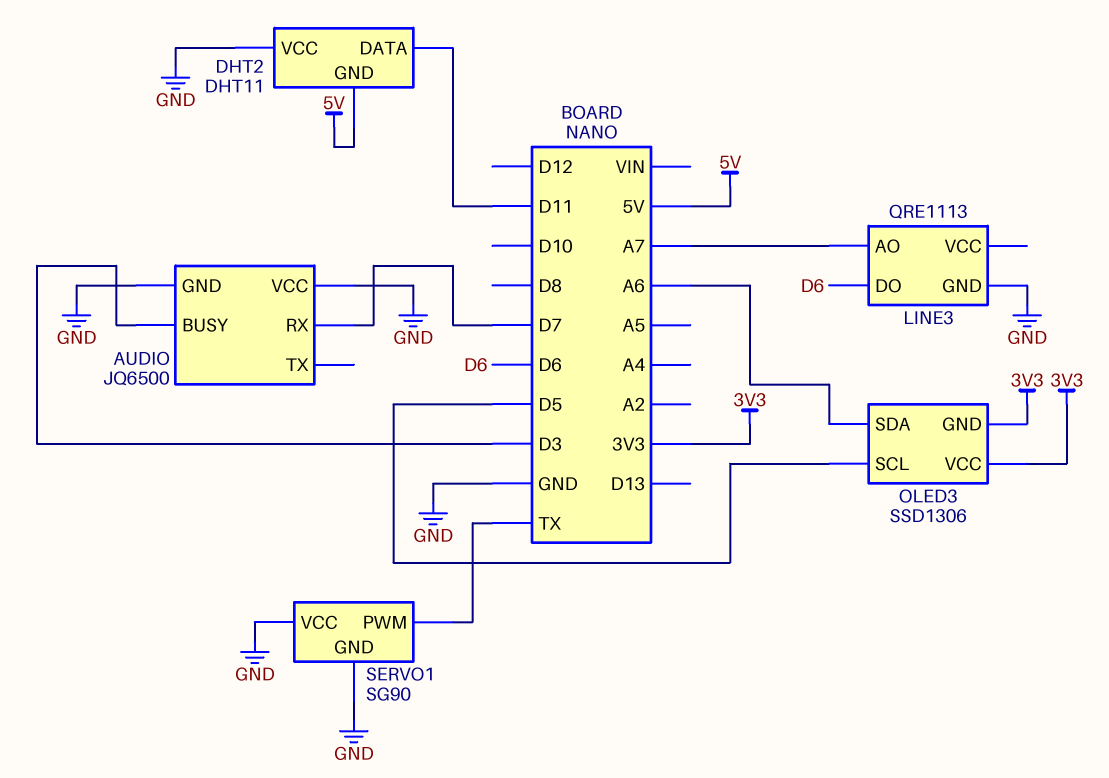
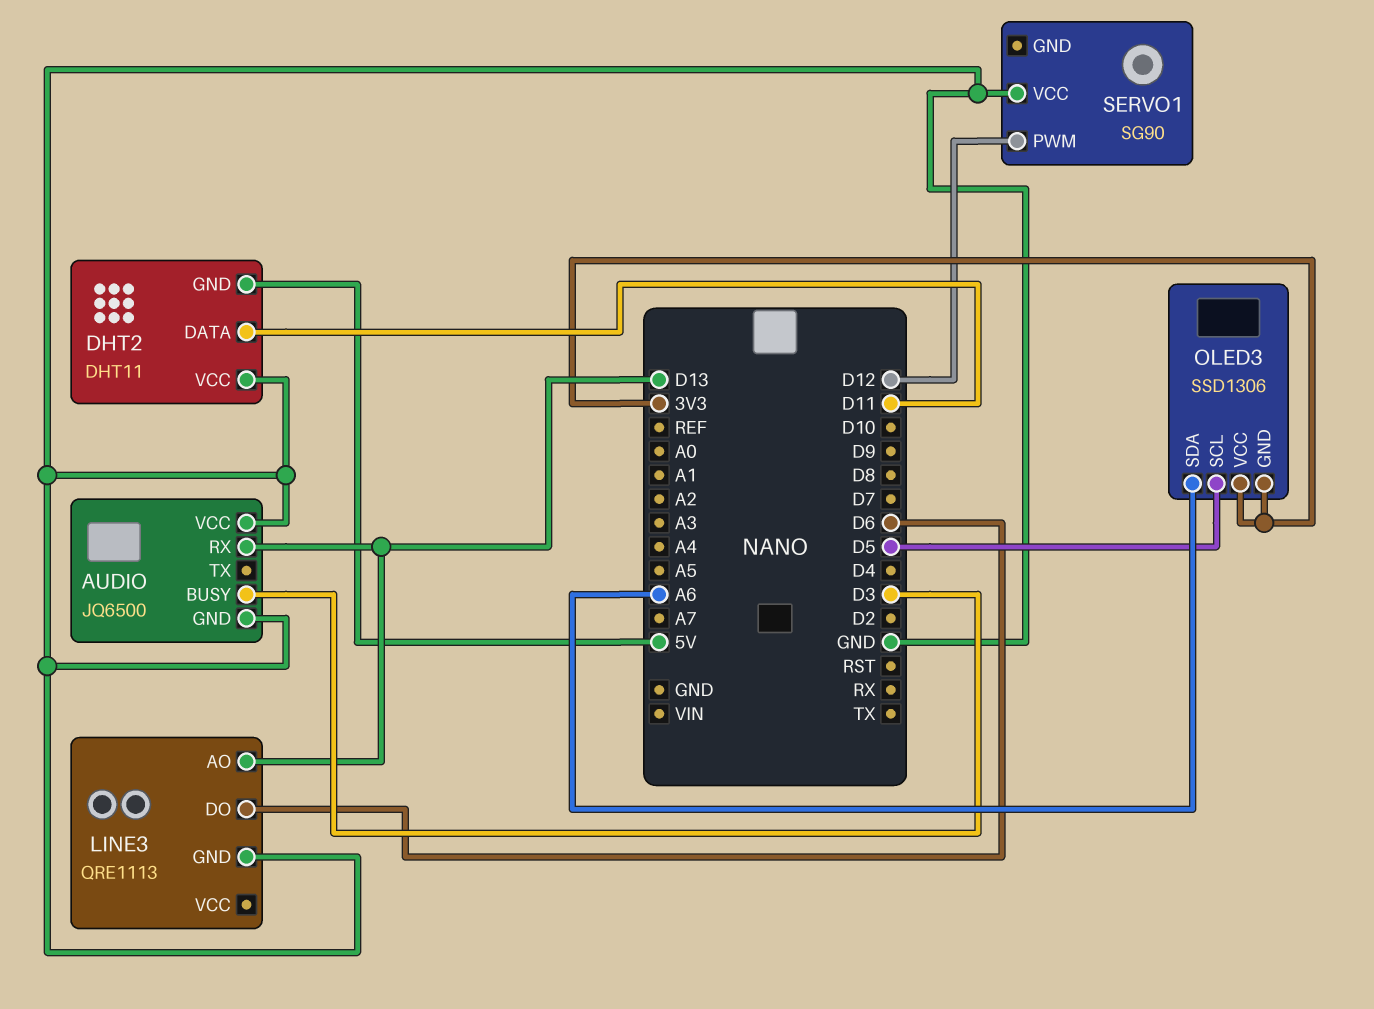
AUDIO pin RX: D7 -> D13
LINE3 pin AO: A7 -> D13
SERVO1 pin GND: GND -> none
SERVO1 pin PWM: TX -> D12

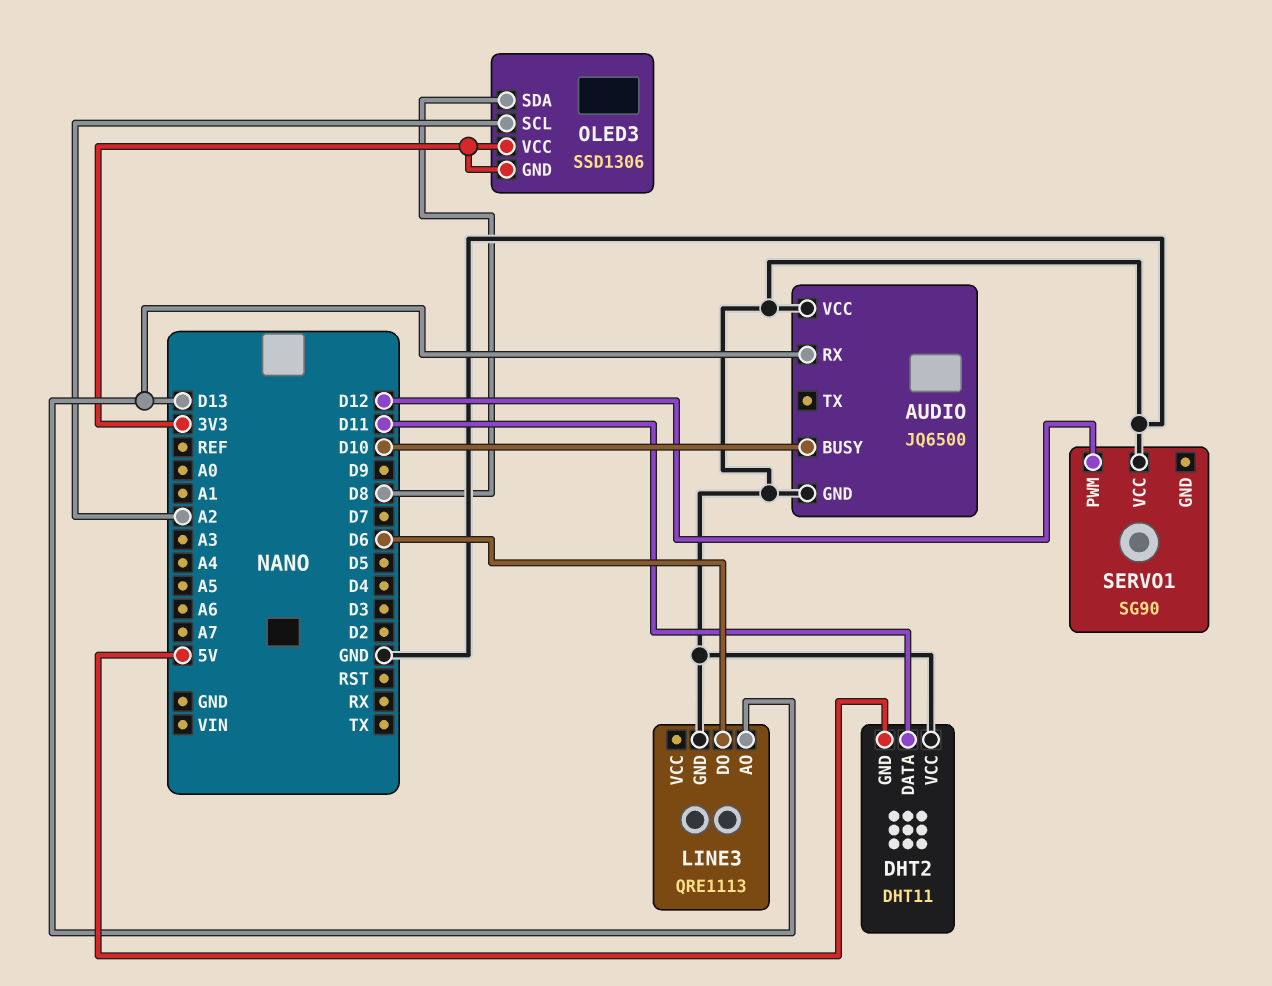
AUDIO pin BUSY: D3 -> D10
OLED3 pin SCL: D5 -> A2
OLED3 pin SDA: A6 -> D8

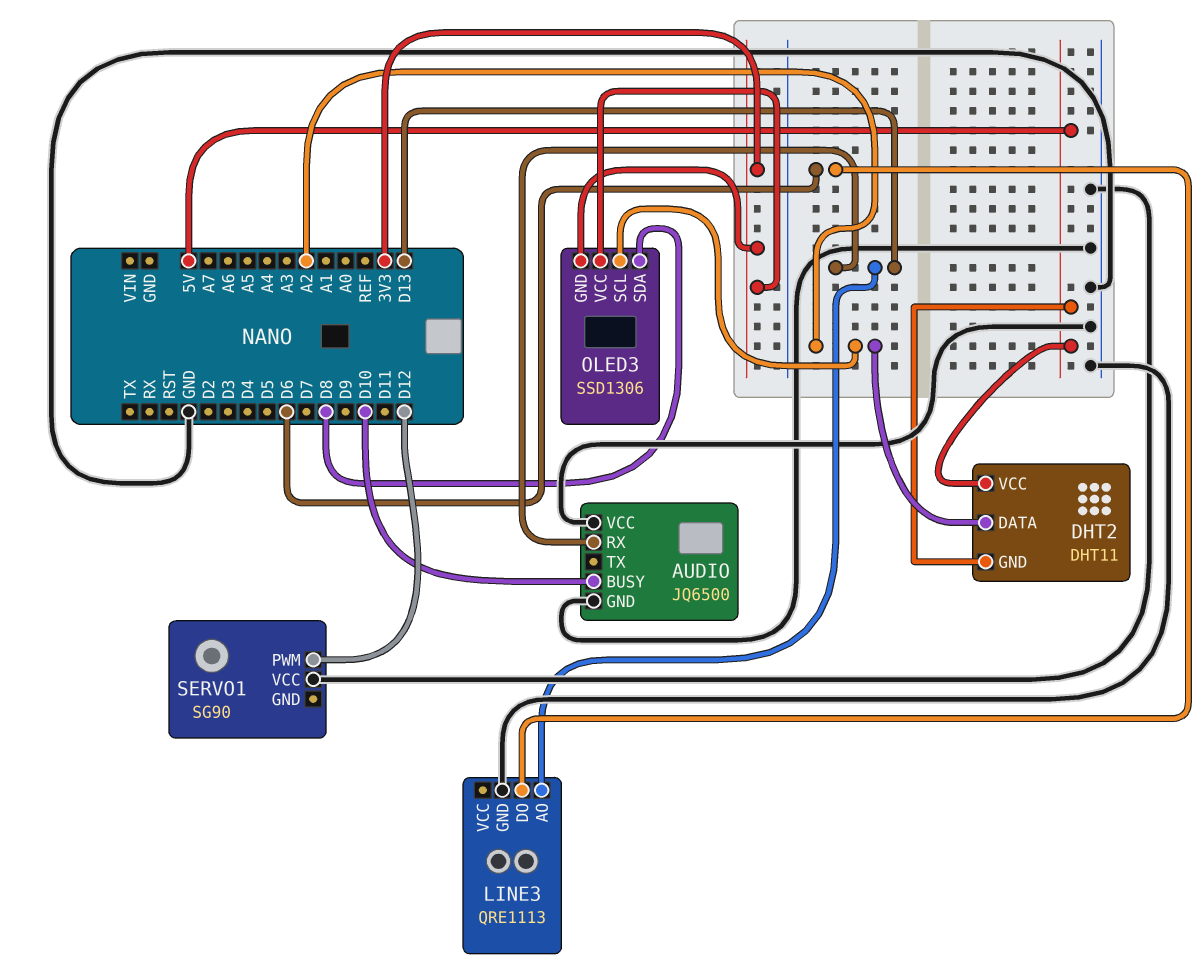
DHT2 pin DATA: D11 -> A2
DHT2 pin VCC: GND -> 5V

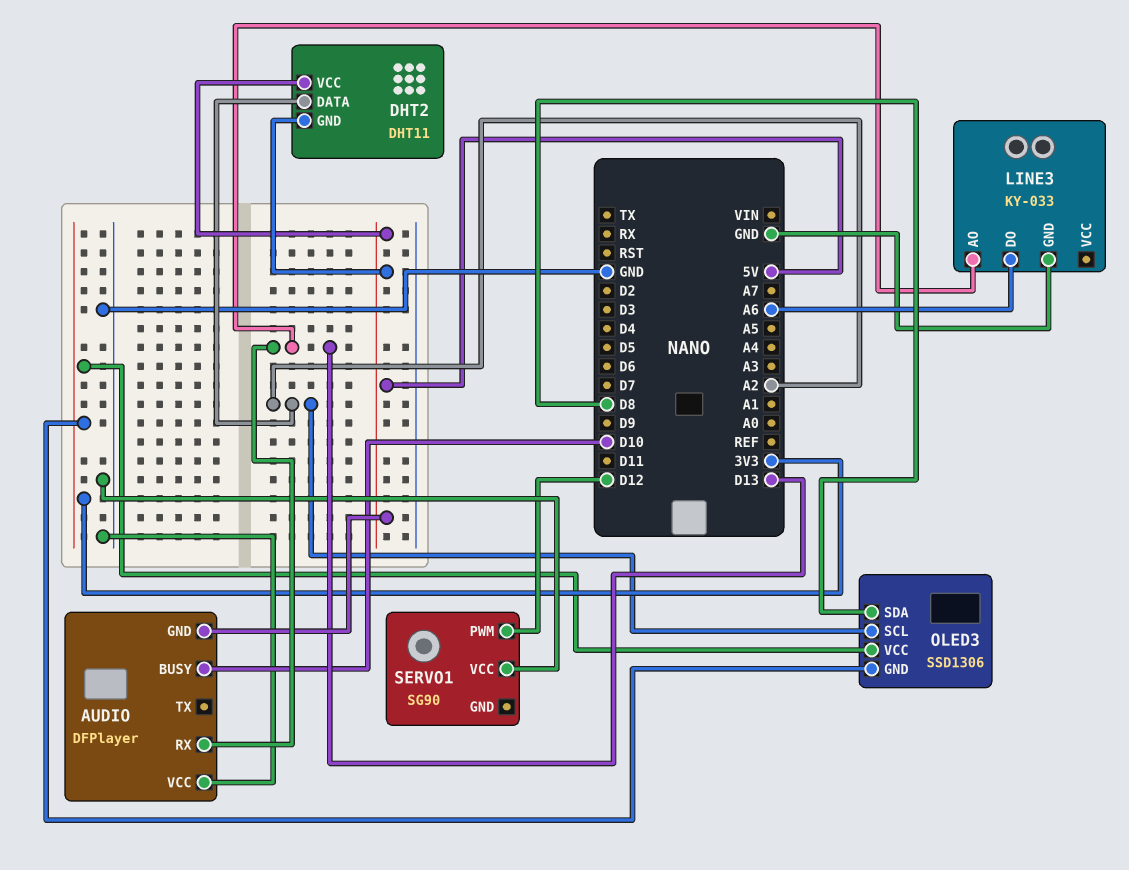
AUDIO: JQ6500 -> DFPlayer
AUDIO pin GND: GND -> 5V
LINE3: QRE1113 -> KY-033
LINE3 pin DO: D6 -> A6

